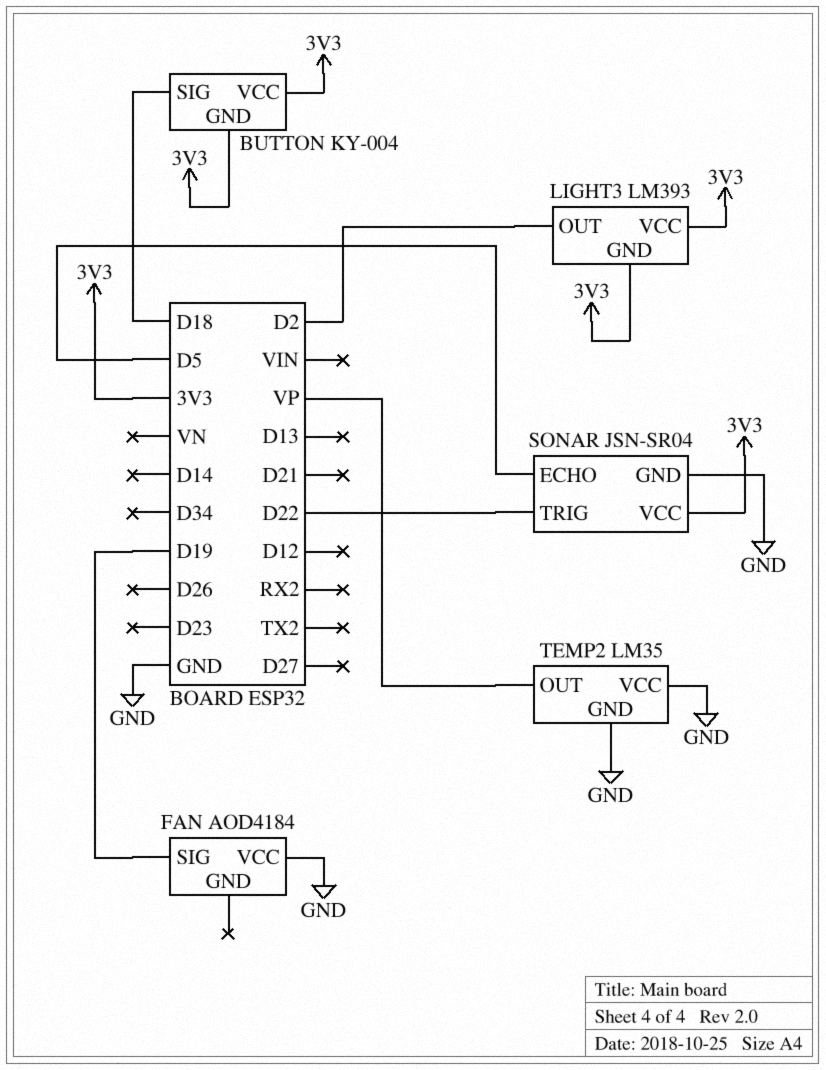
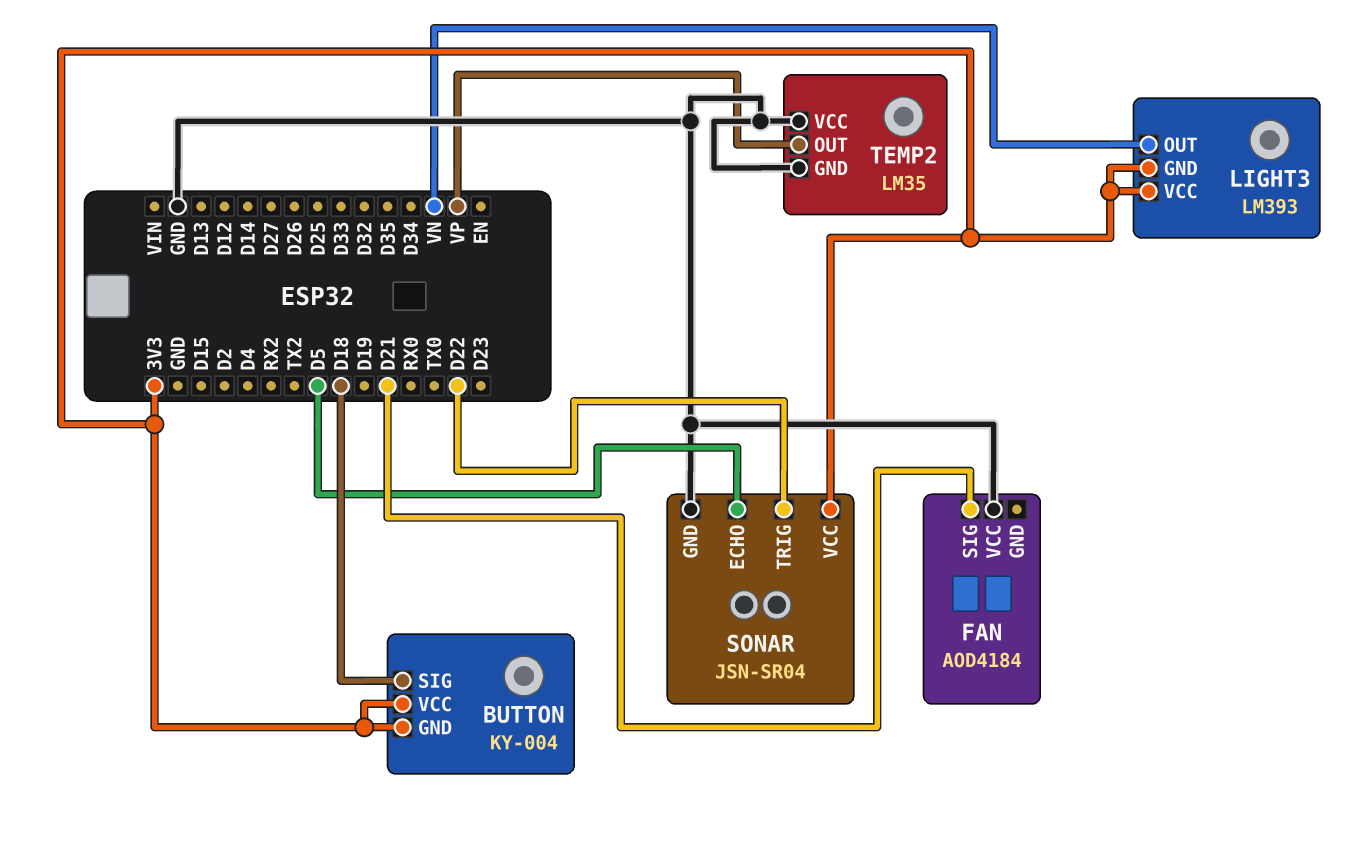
FAN pin SIG: D19 -> D21
LIGHT3 pin OUT: D2 -> VN

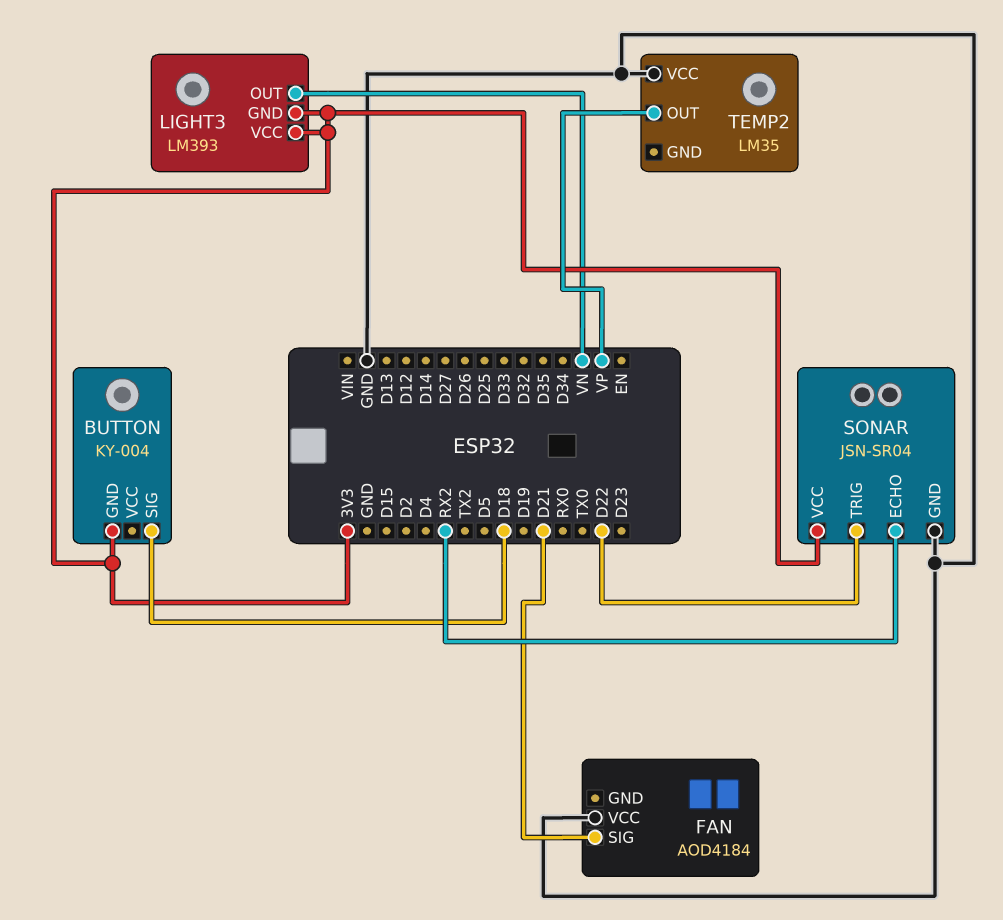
BUTTON pin VCC: 3V3 -> none
SONAR pin ECHO: D5 -> RX2
TEMP2 pin GND: GND -> none

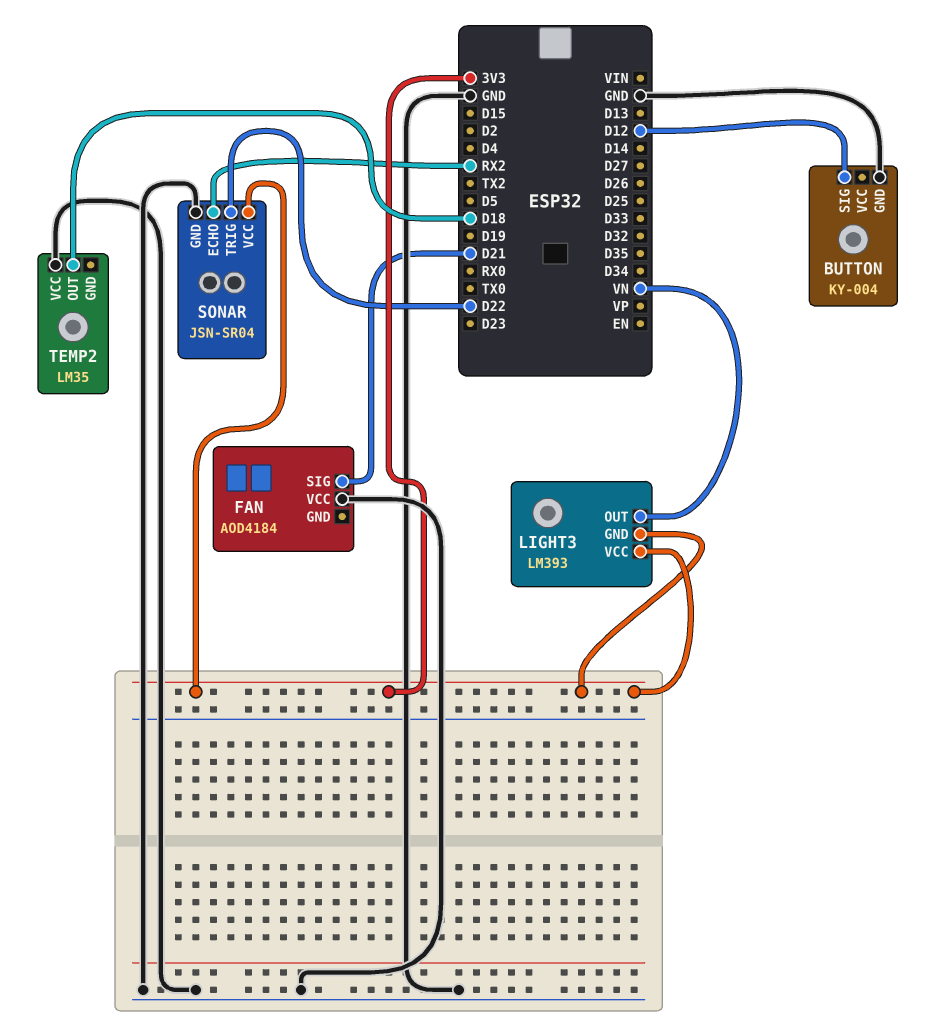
BUTTON pin GND: 3V3 -> GND
BUTTON pin SIG: D18 -> D12
TEMP2 pin OUT: VP -> D18

